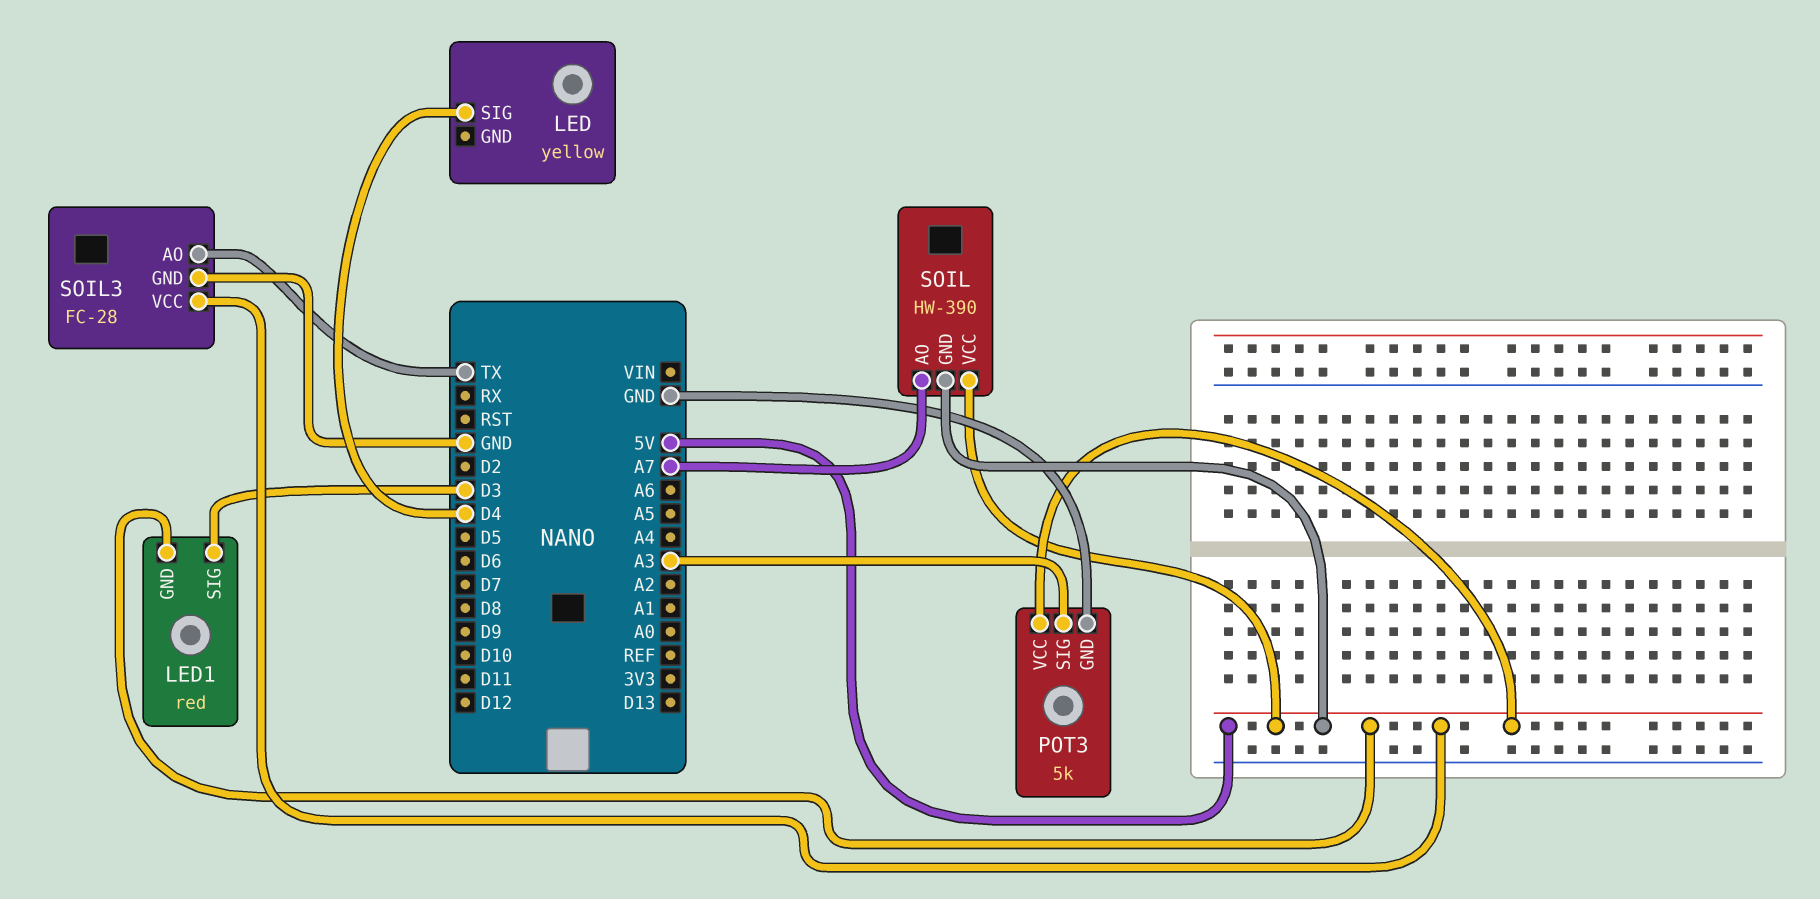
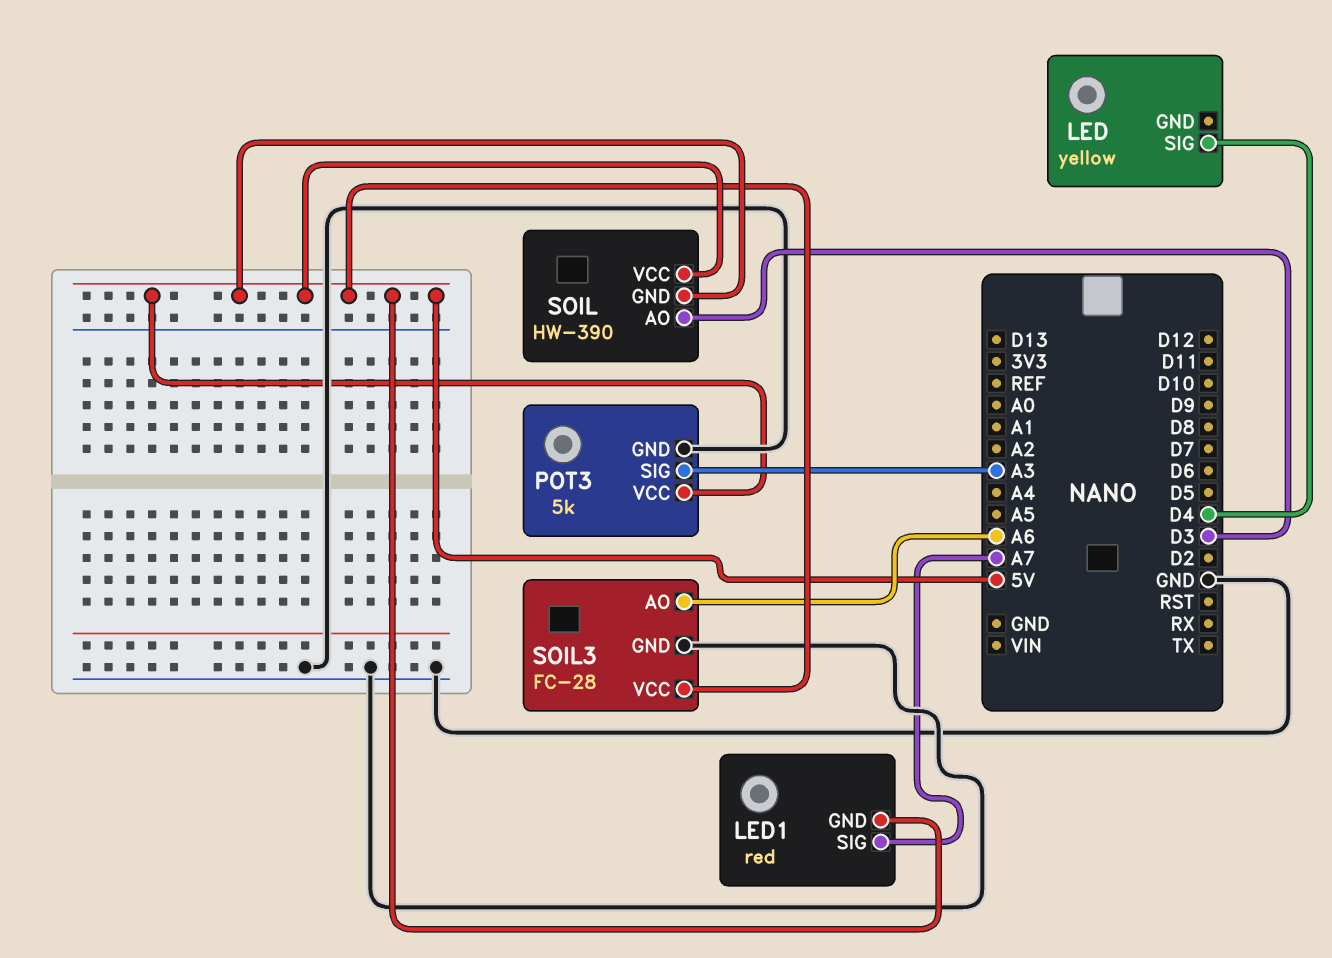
LED1 pin SIG: D3 -> A7
SOIL pin AO: A7 -> D3
SOIL3 pin AO: TX -> A6

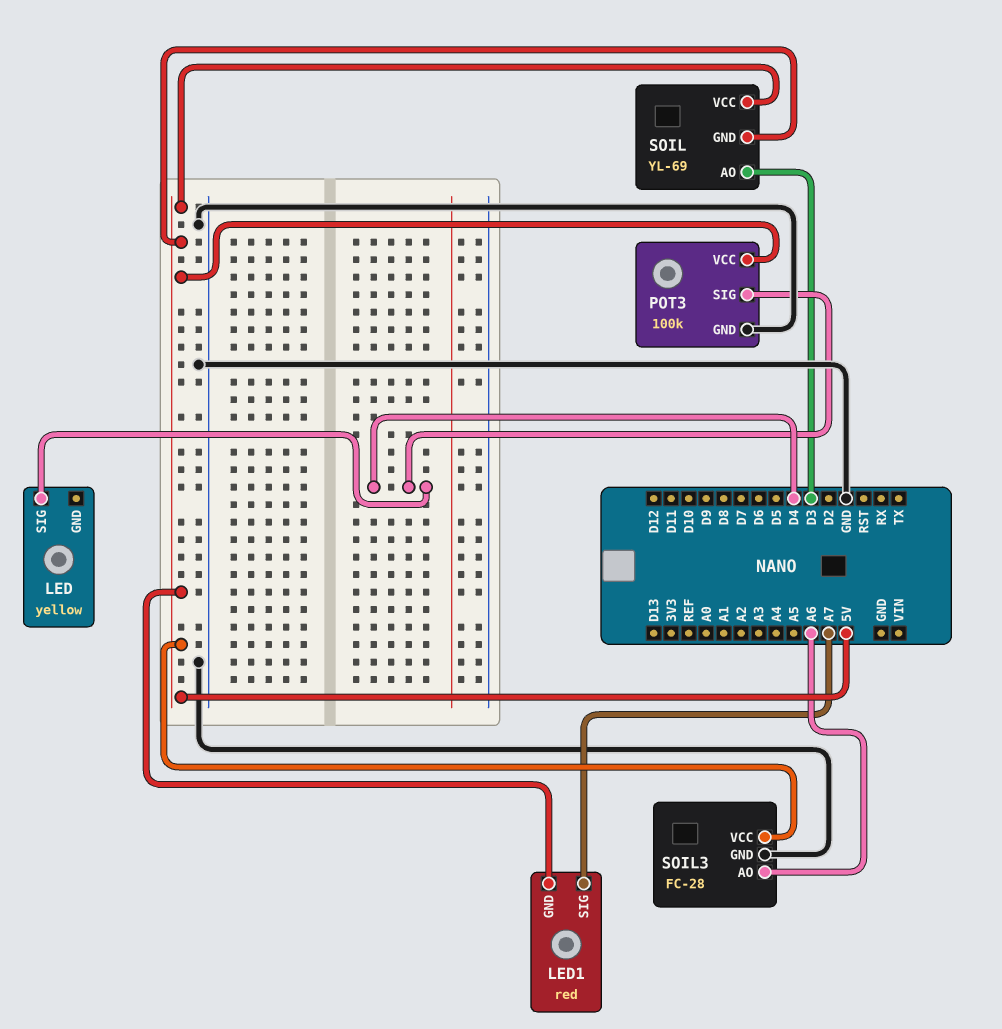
POT3: 5k -> 100k
POT3 pin SIG: A3 -> D4
SOIL: HW-390 -> YL-69

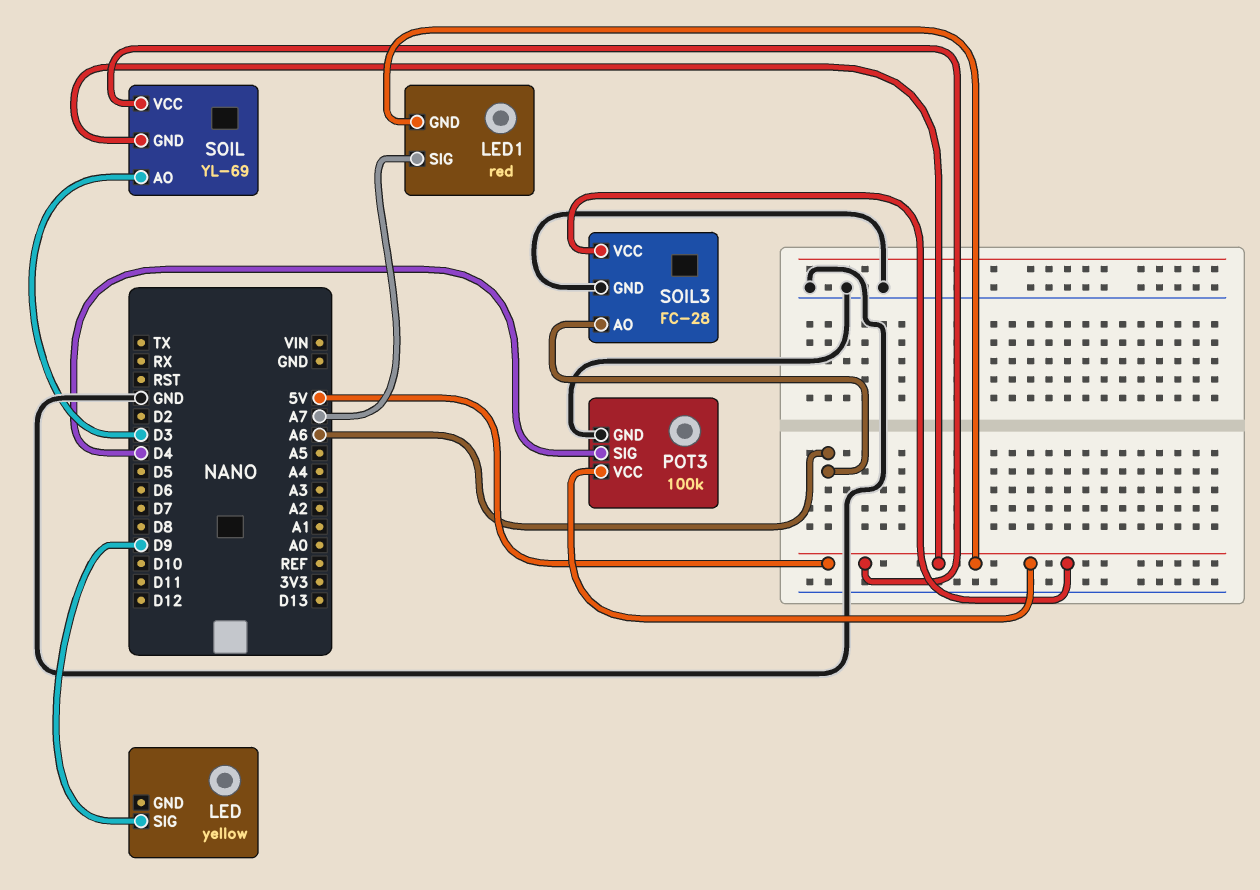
LED pin SIG: D4 -> D9

